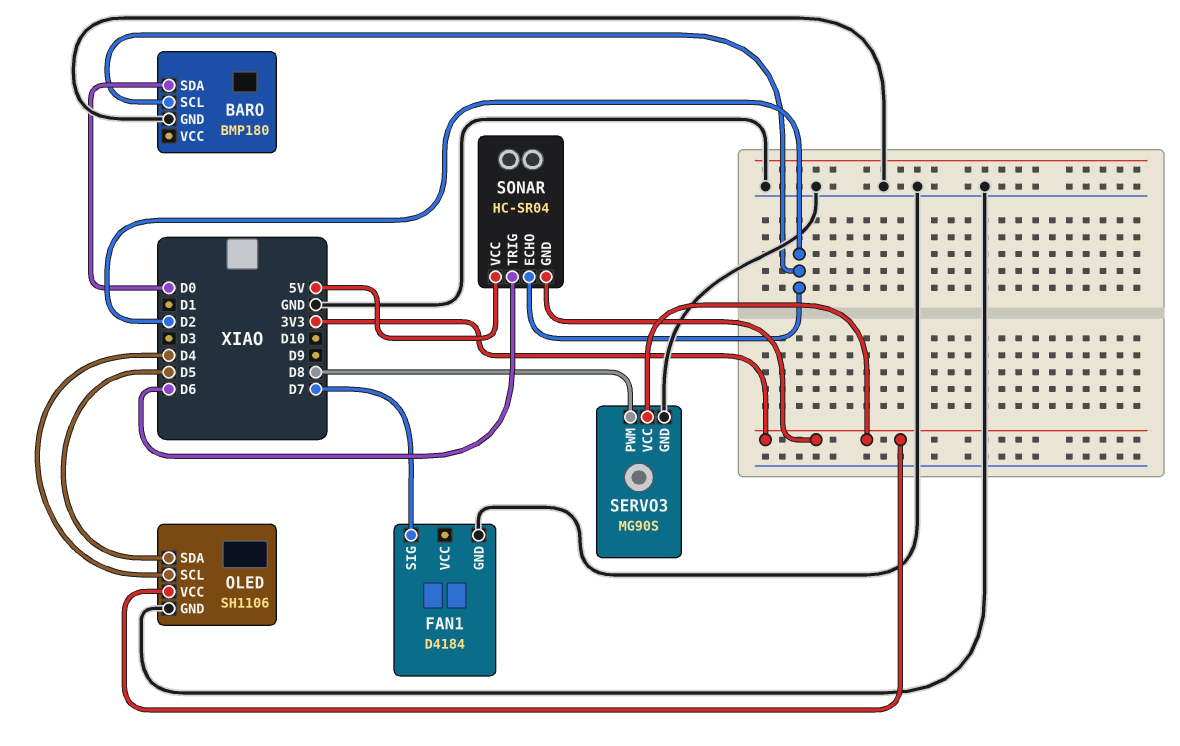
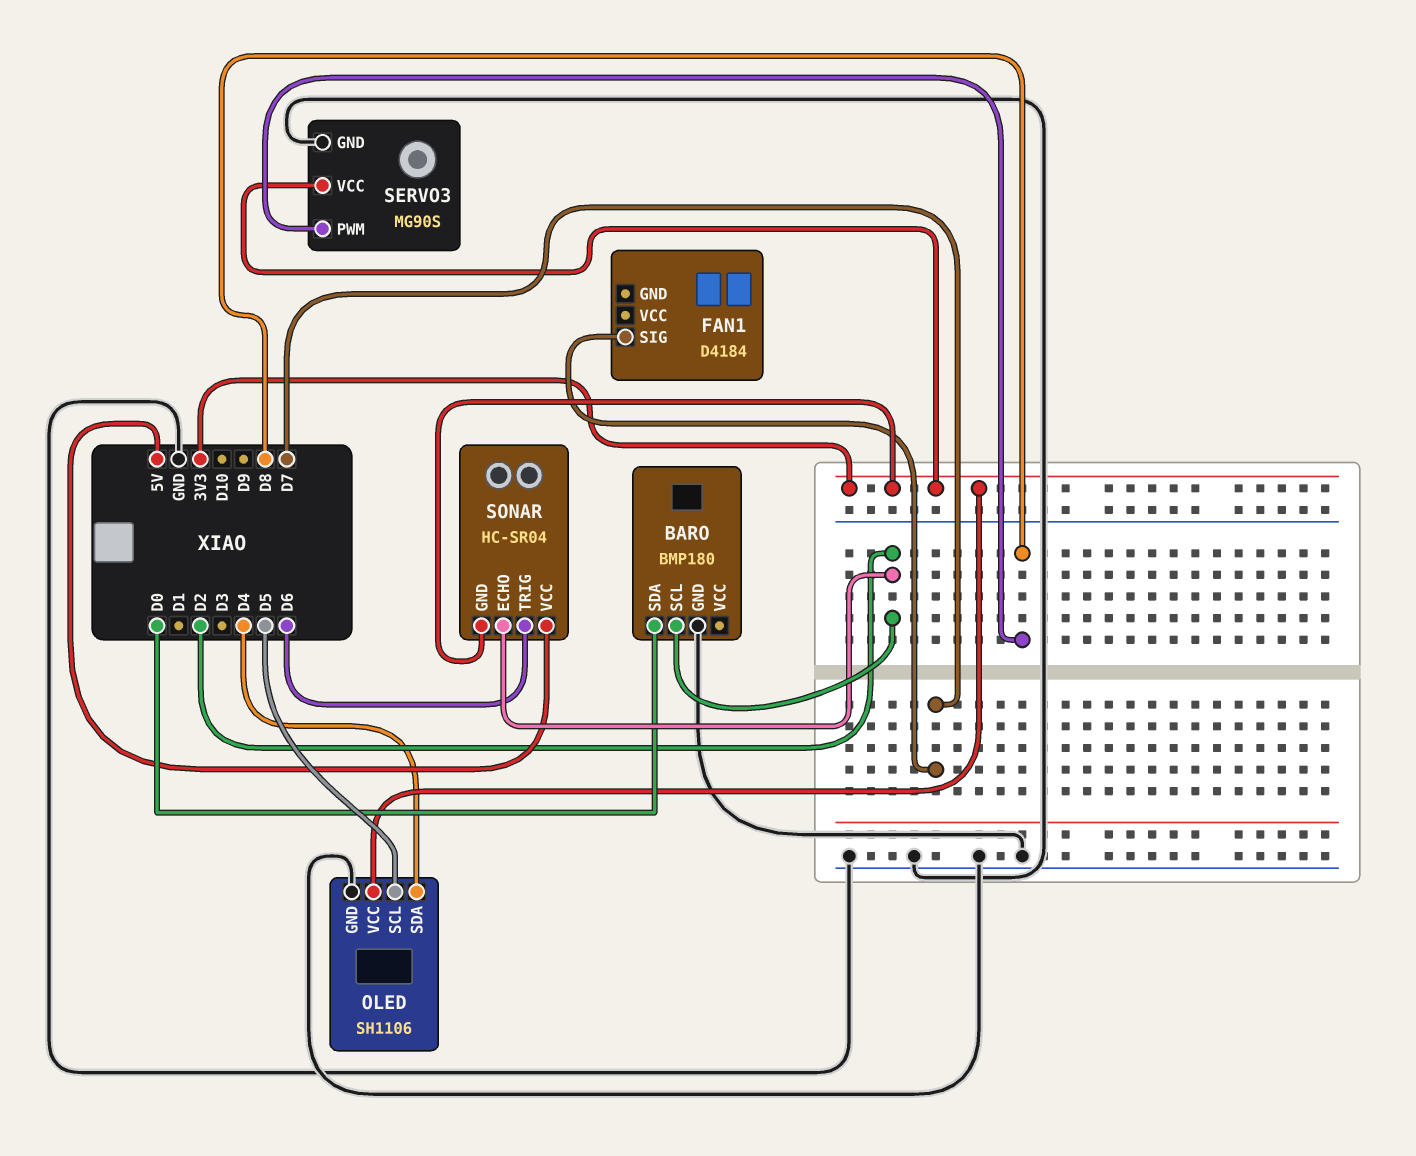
FAN1 pin GND: GND -> none
OLED pin SCL: D4 -> D5
OLED pin SDA: D5 -> D4

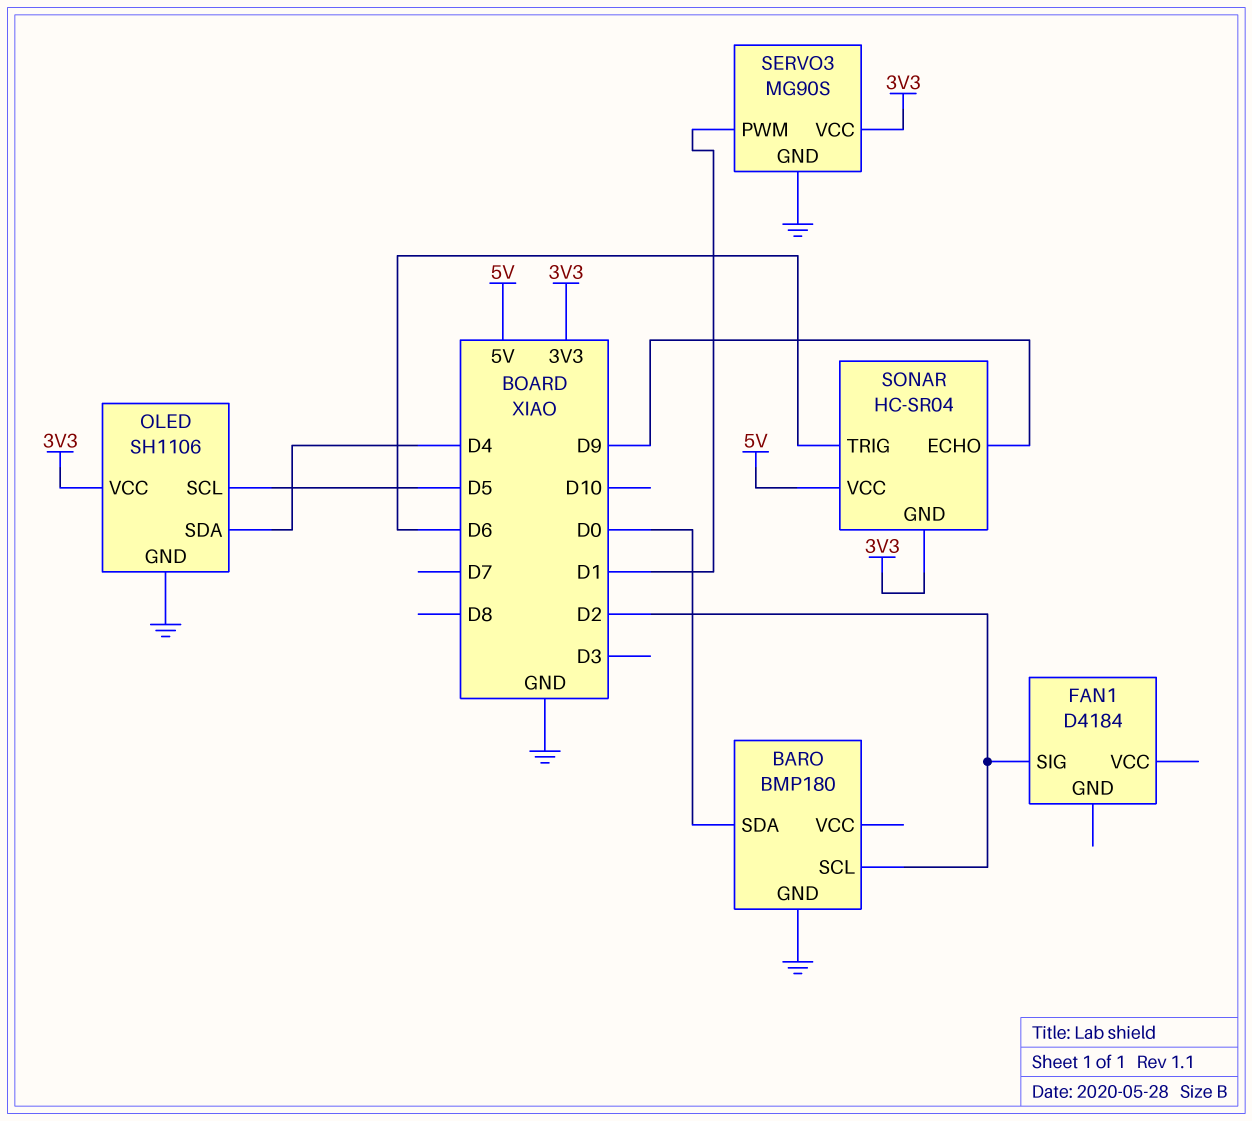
FAN1 pin SIG: D7 -> D2
SERVO3 pin PWM: D8 -> D1
SONAR pin ECHO: D2 -> D9

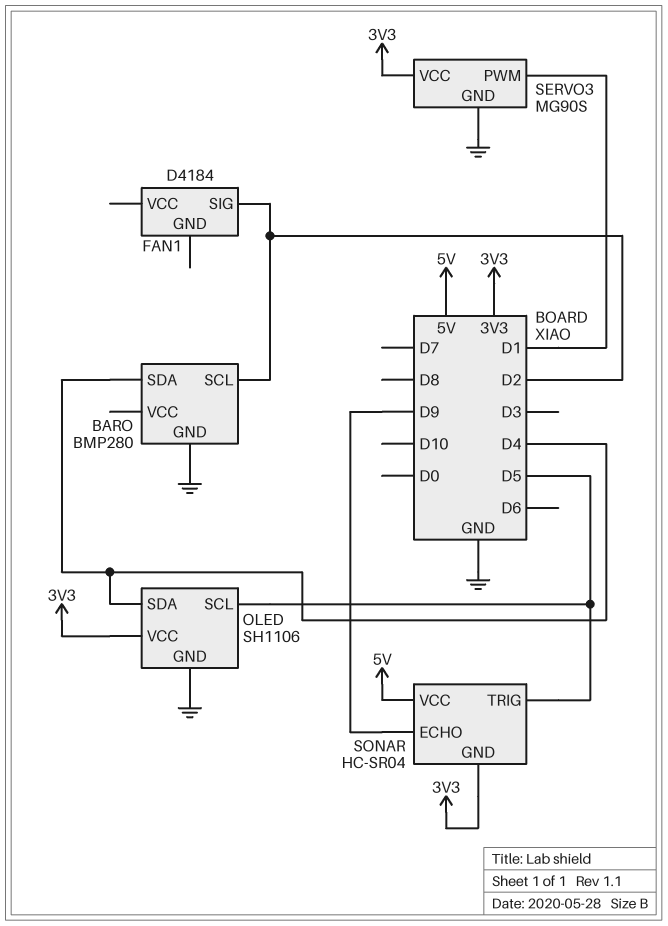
BARO: BMP180 -> BMP280
BARO pin SDA: D0 -> D4
SONAR pin TRIG: D6 -> D5

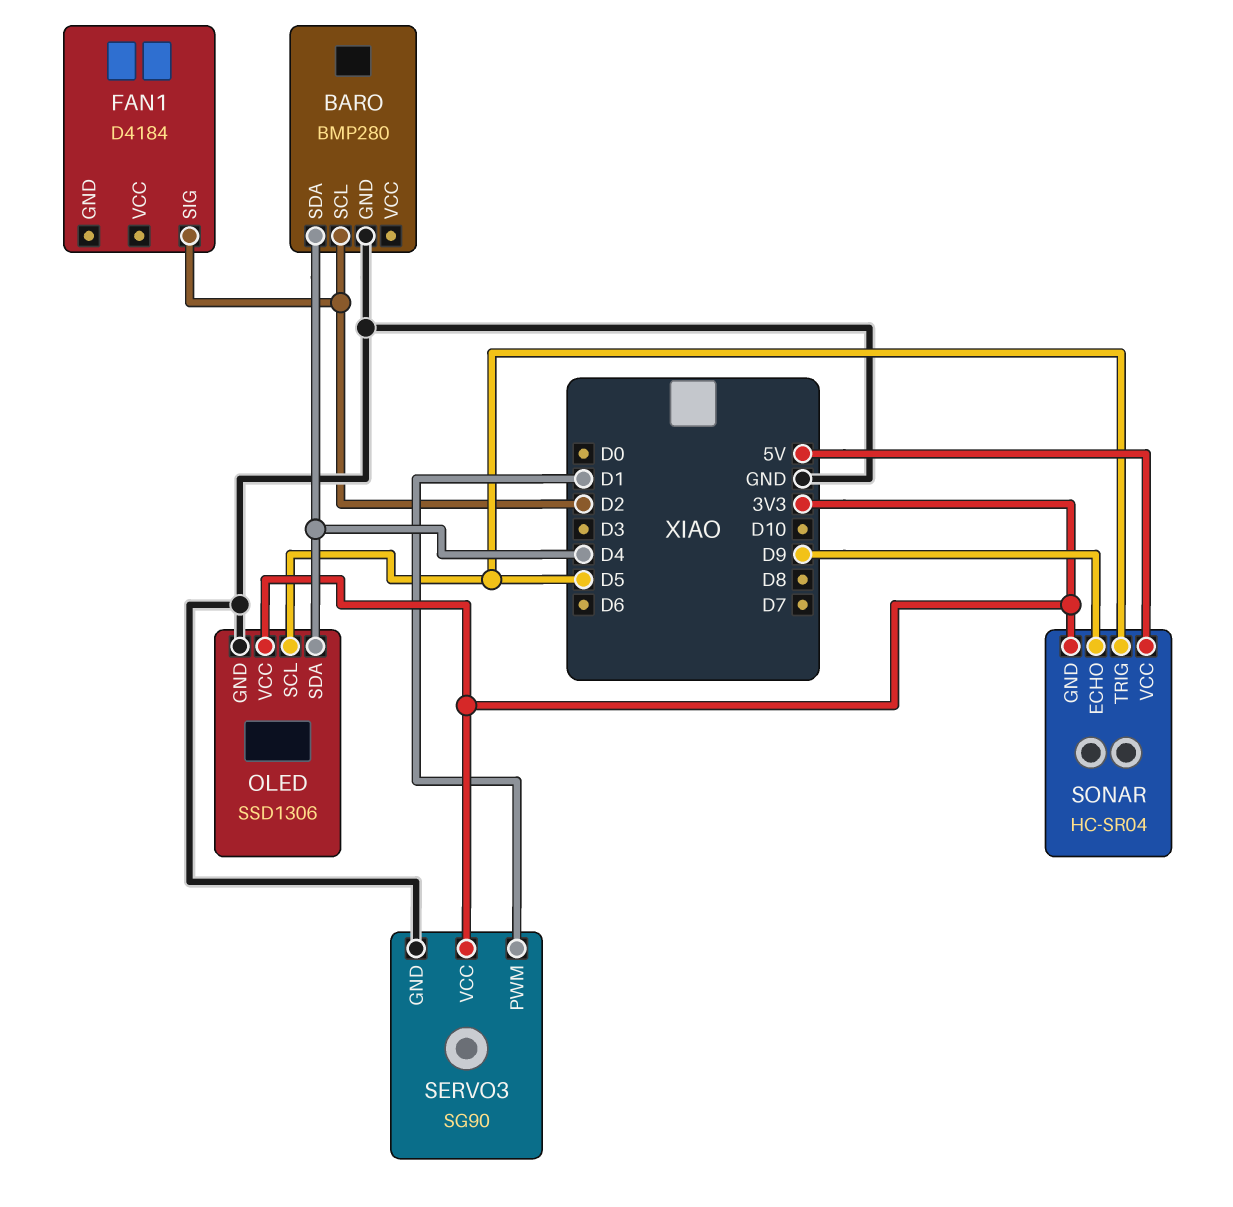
OLED: SH1106 -> SSD1306
SERVO3: MG90S -> SG90

